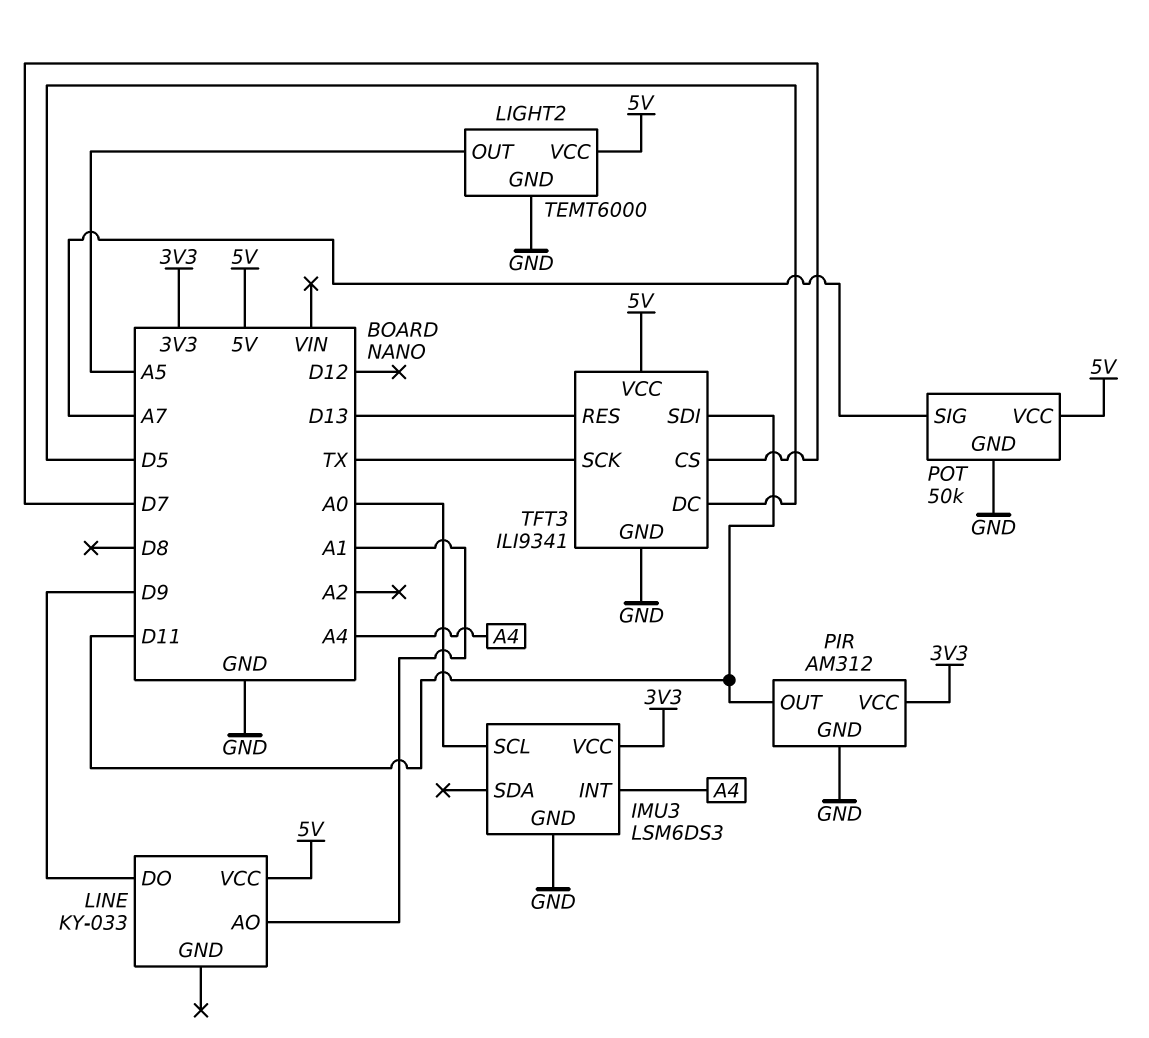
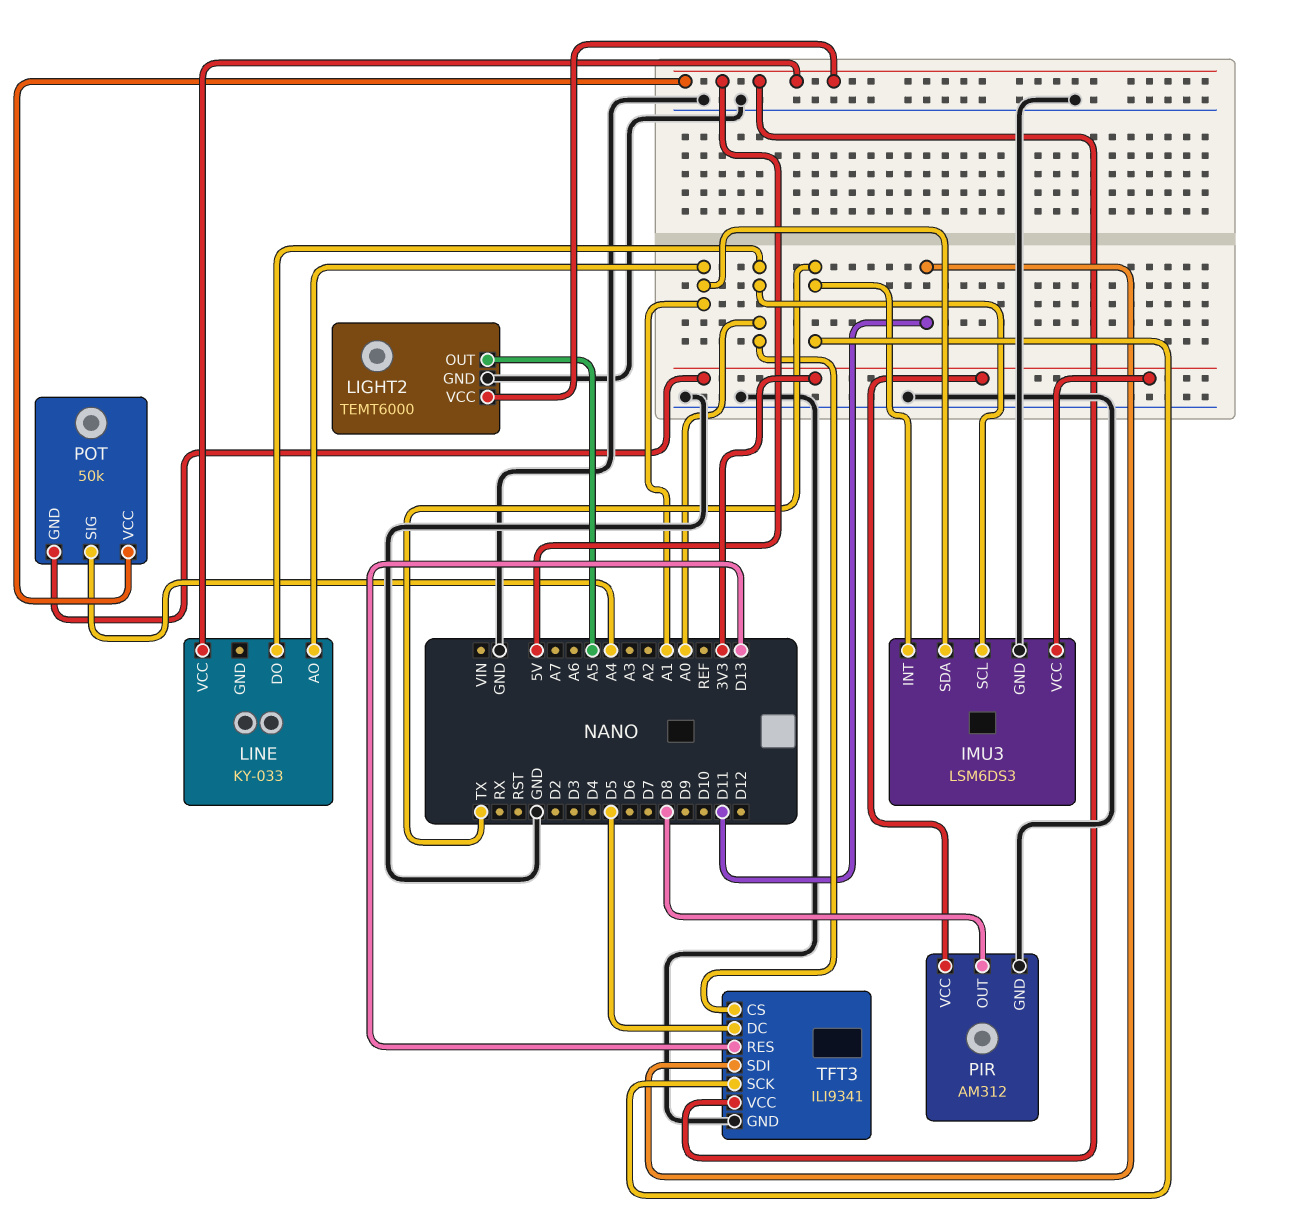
IMU3 pin INT: A4 -> TX
IMU3 pin SDA: none -> A1
LINE pin DO: D9 -> A0
PIR pin OUT: D11 -> D8
POT pin GND: GND -> 3V3
POT pin SIG: A7 -> A4
TFT3 pin CS: D7 -> A0

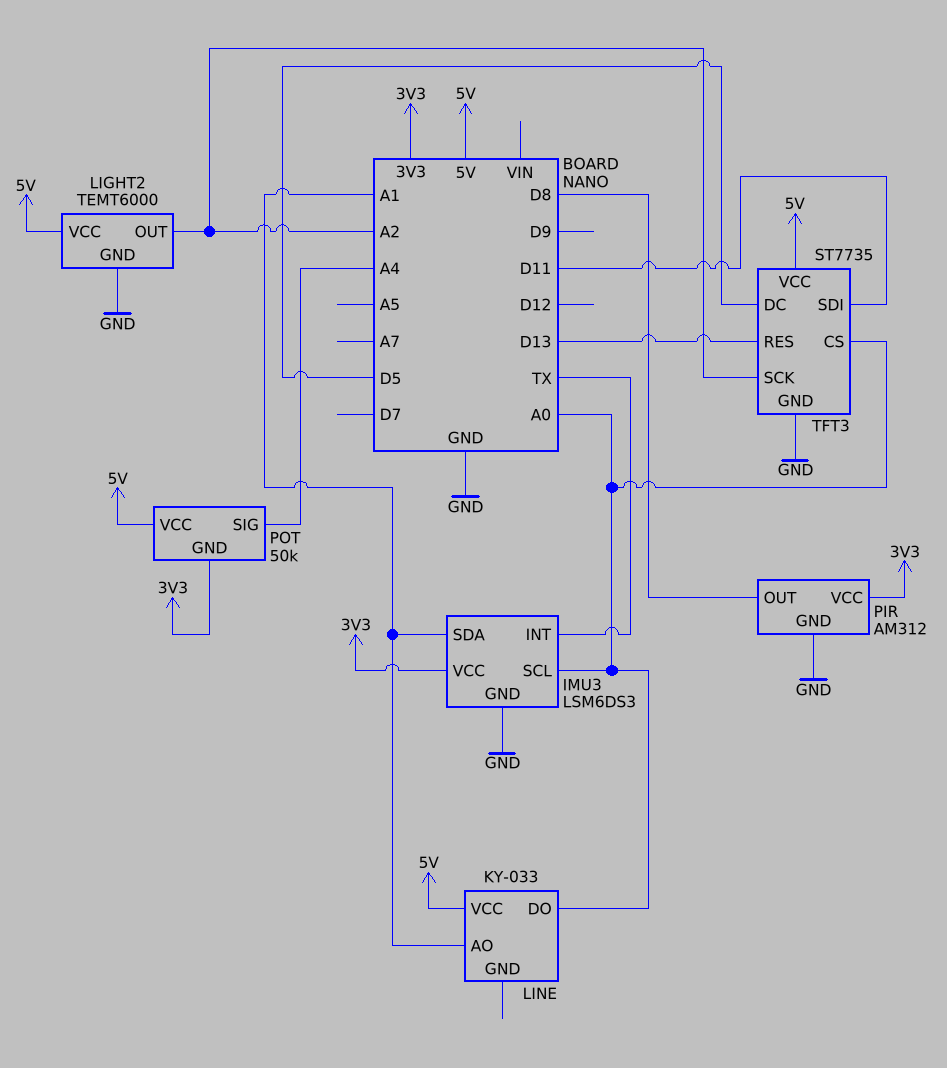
LIGHT2 pin OUT: A5 -> A2
TFT3: ILI9341 -> ST7735
TFT3 pin SCK: TX -> A2

